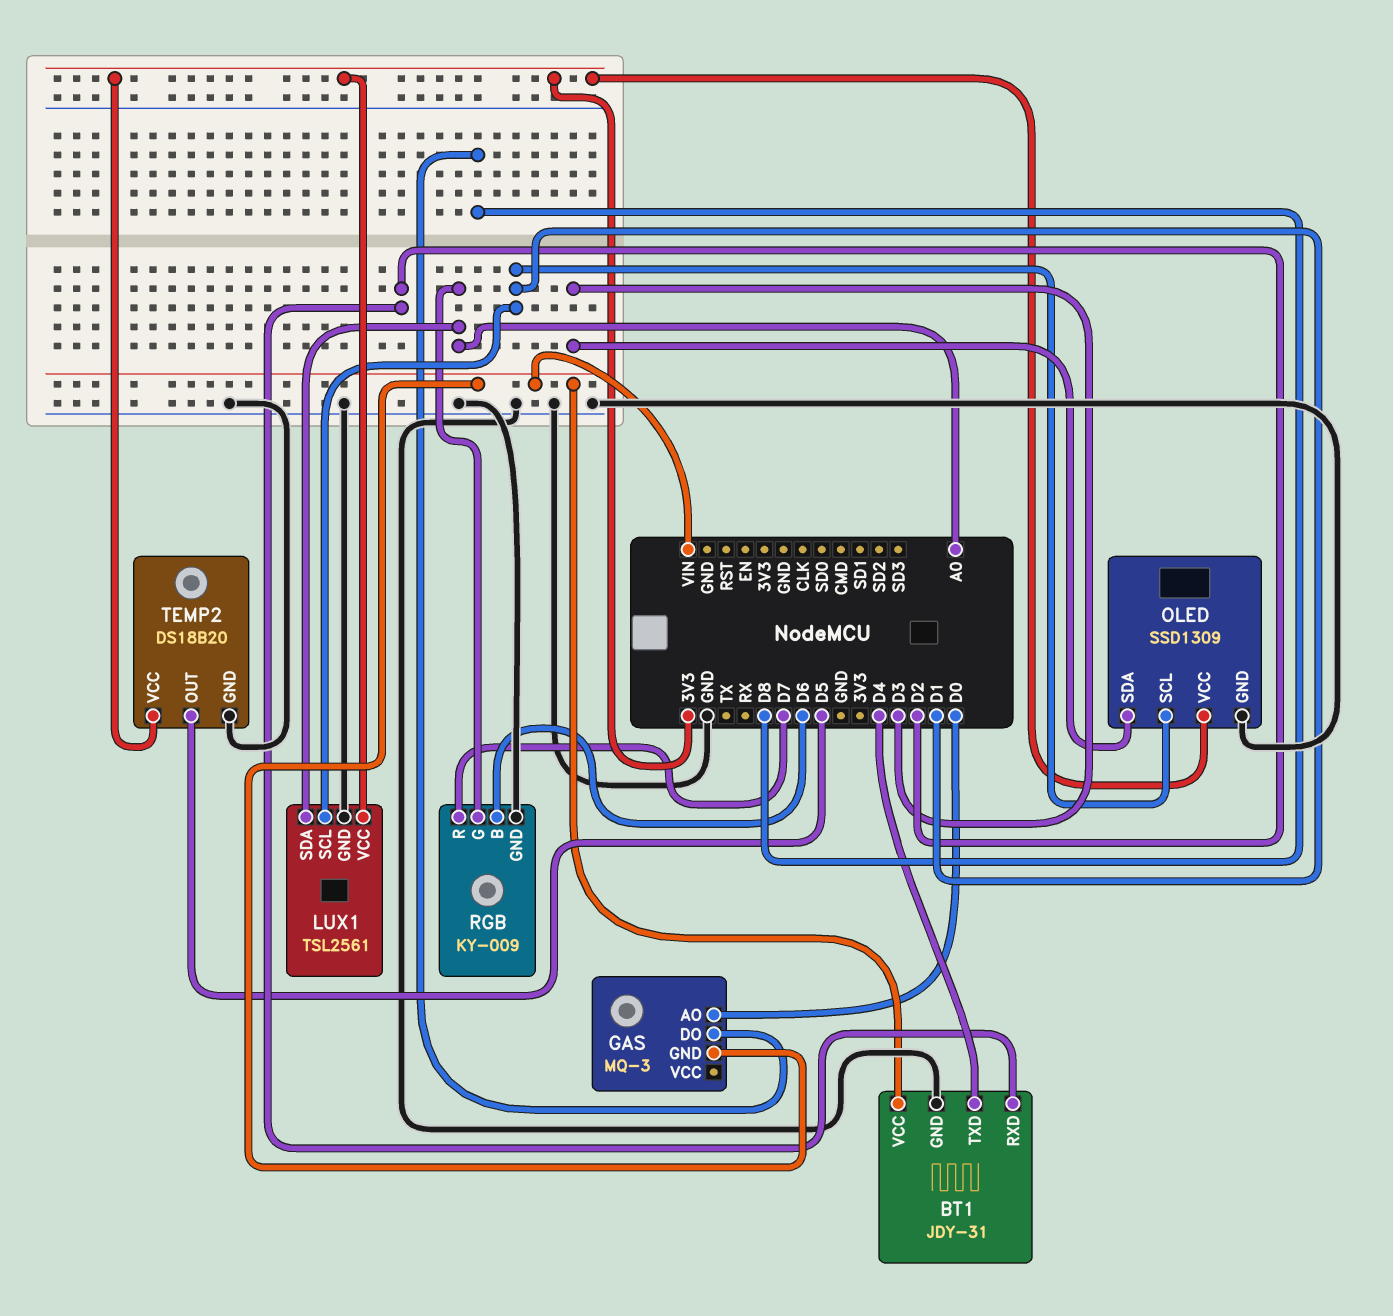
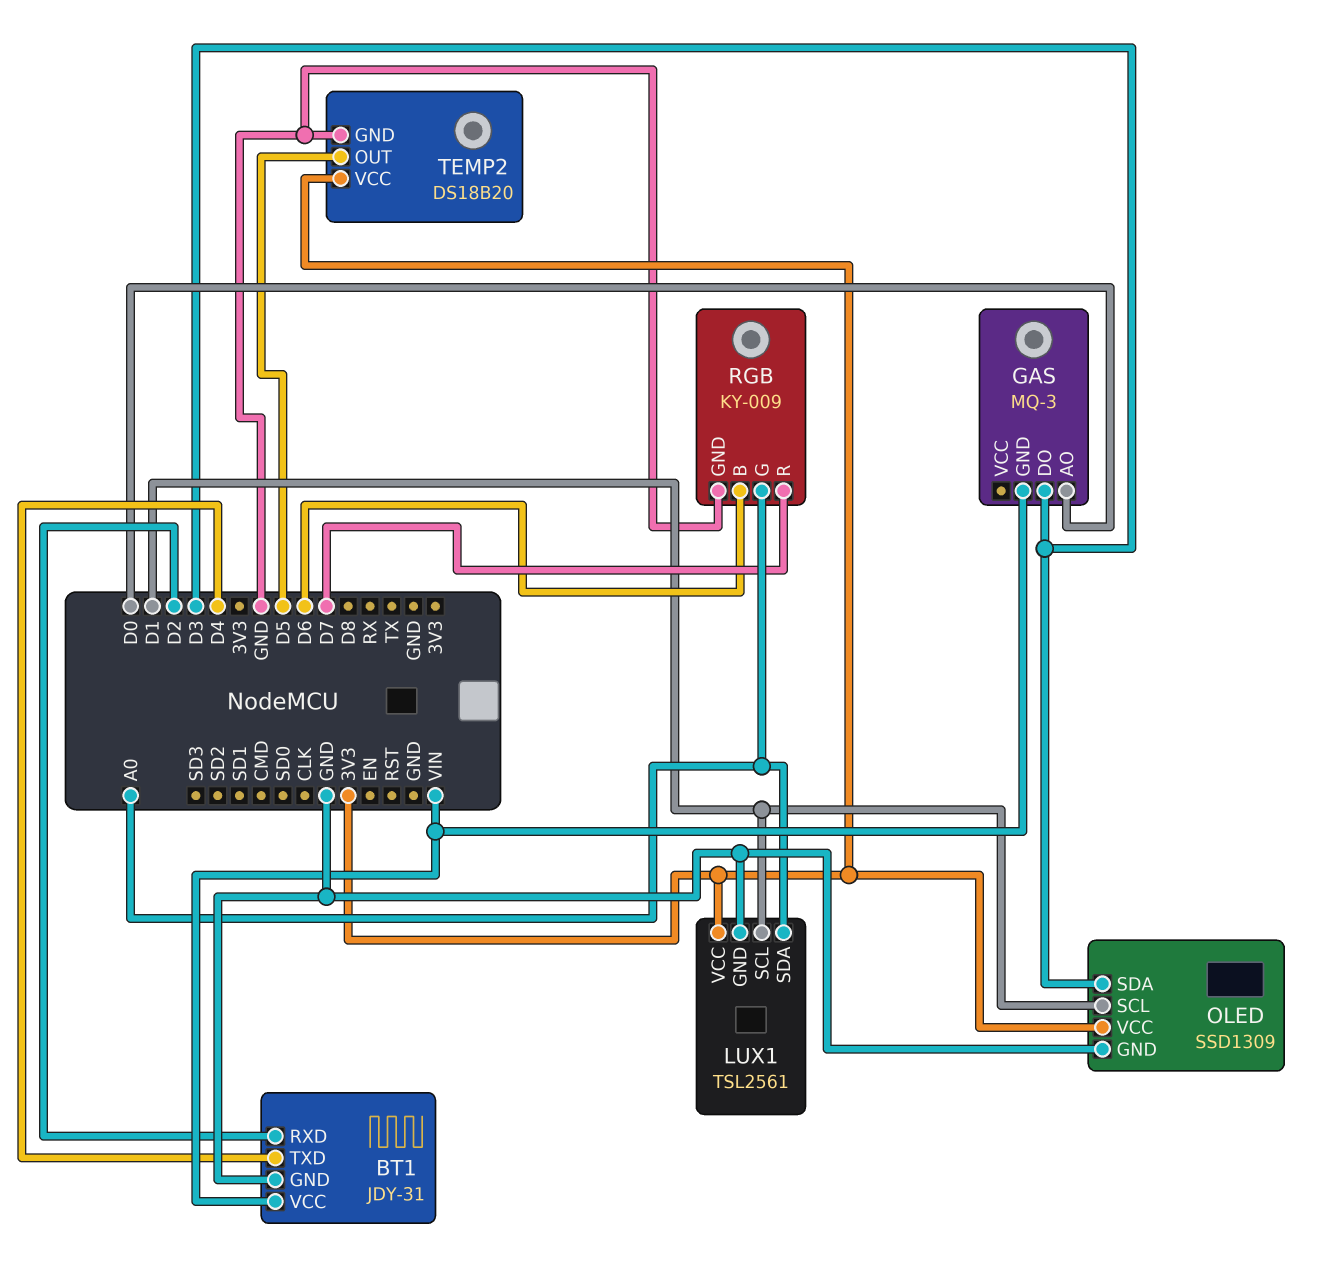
GAS pin DO: D8 -> D3

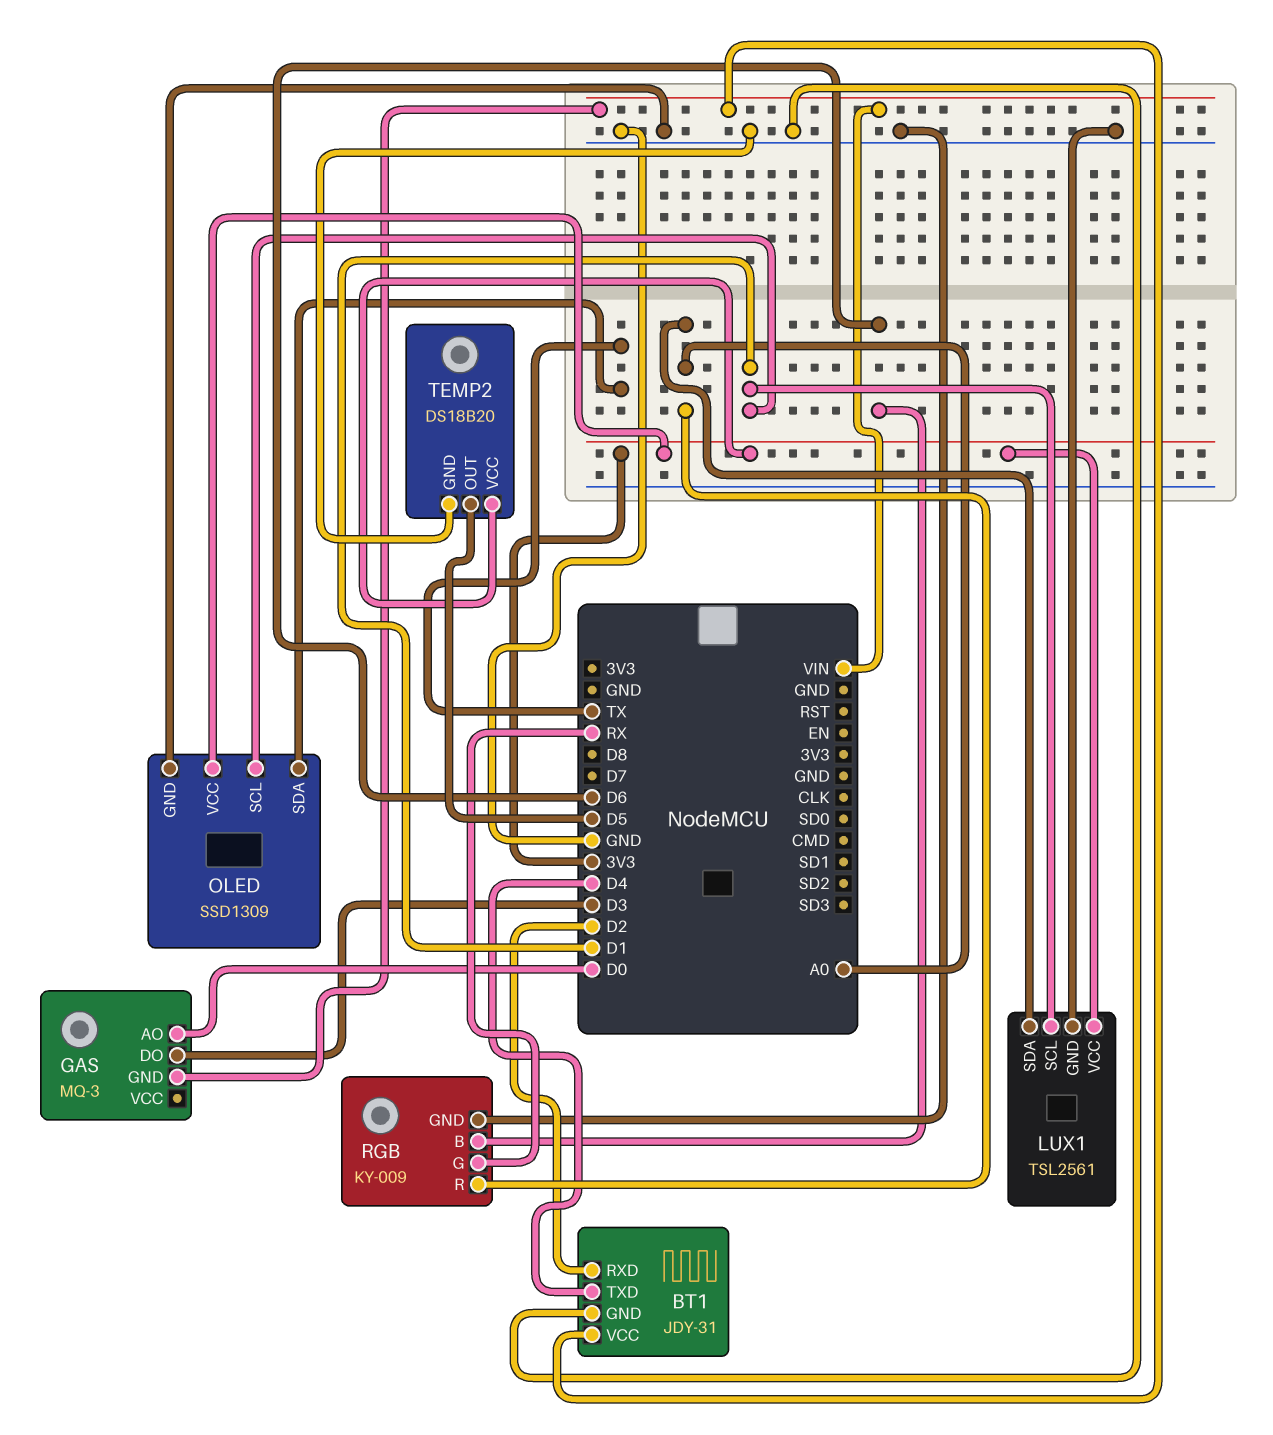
OLED pin SDA: D3 -> TX
RGB pin G: A0 -> RX
RGB pin R: D7 -> A0

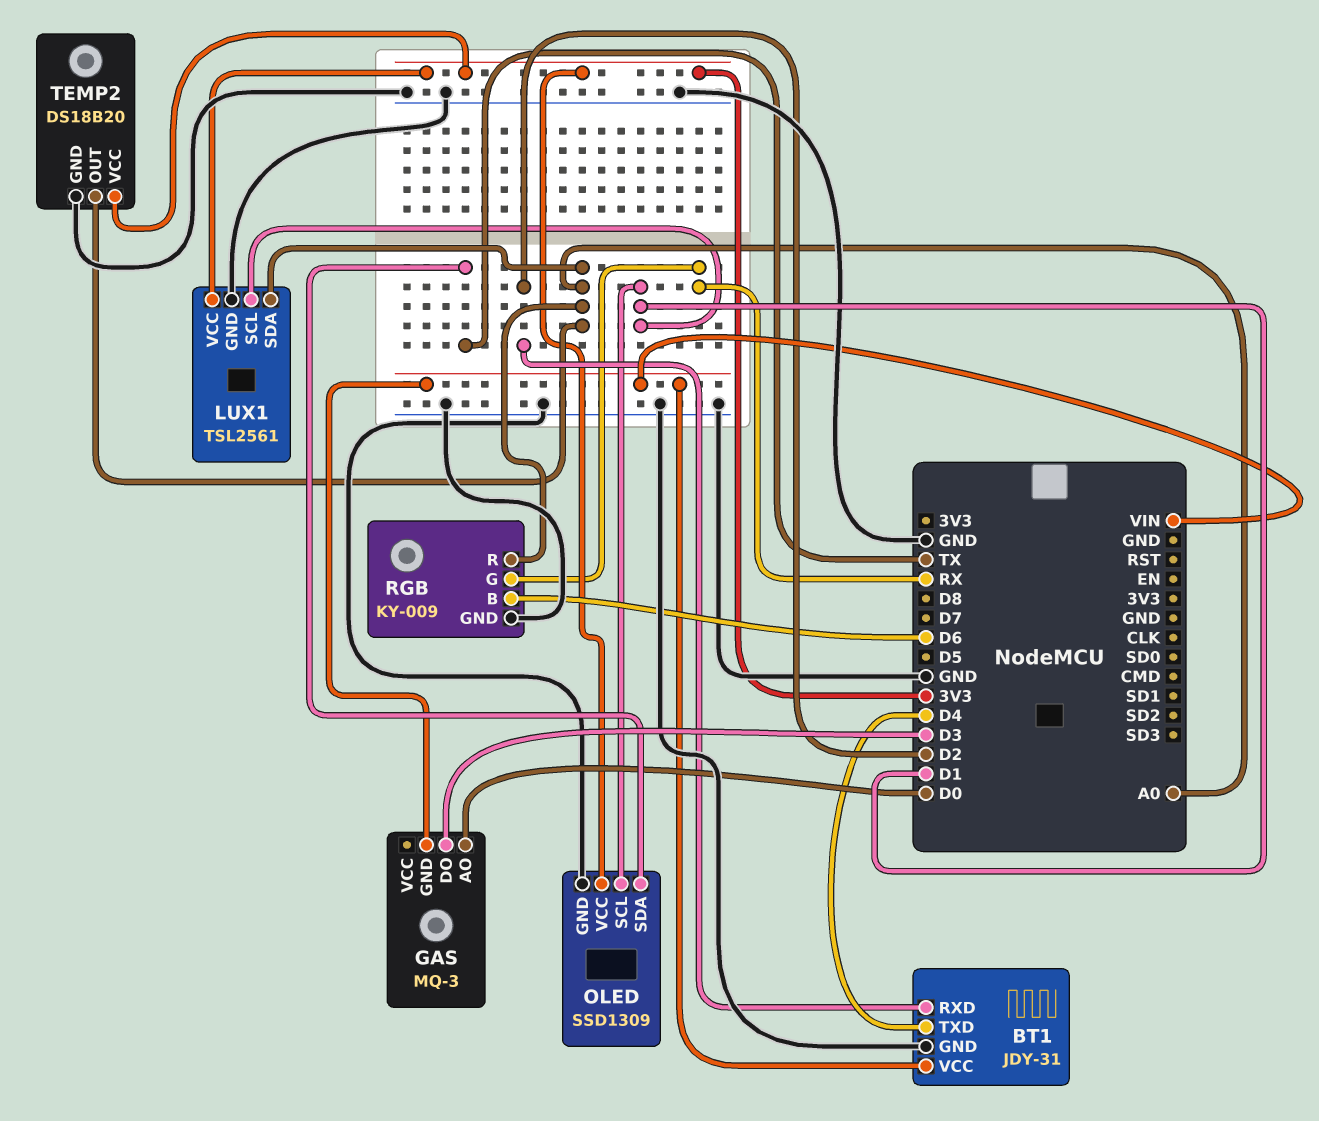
TEMP2 pin OUT: D5 -> A0

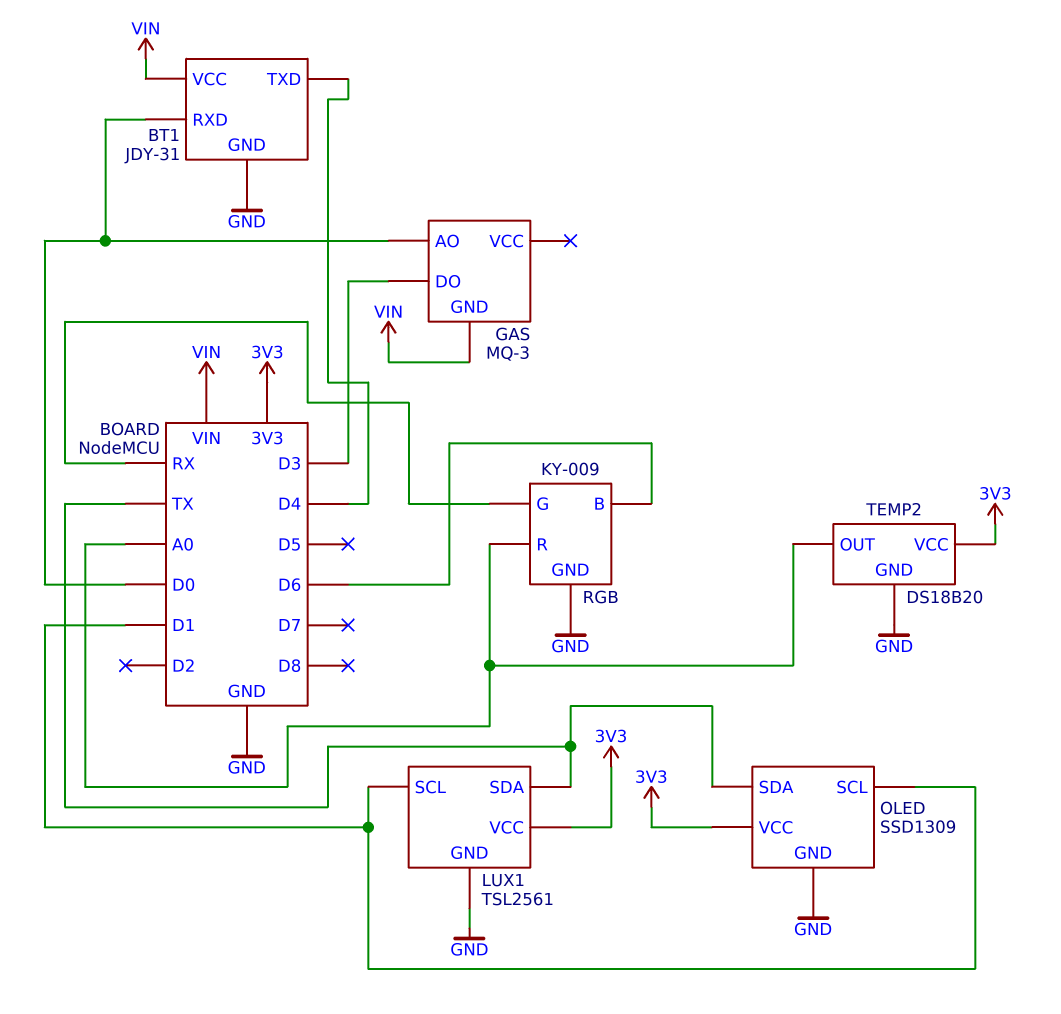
BT1 pin RXD: D2 -> D0
LUX1 pin SDA: A0 -> TX

